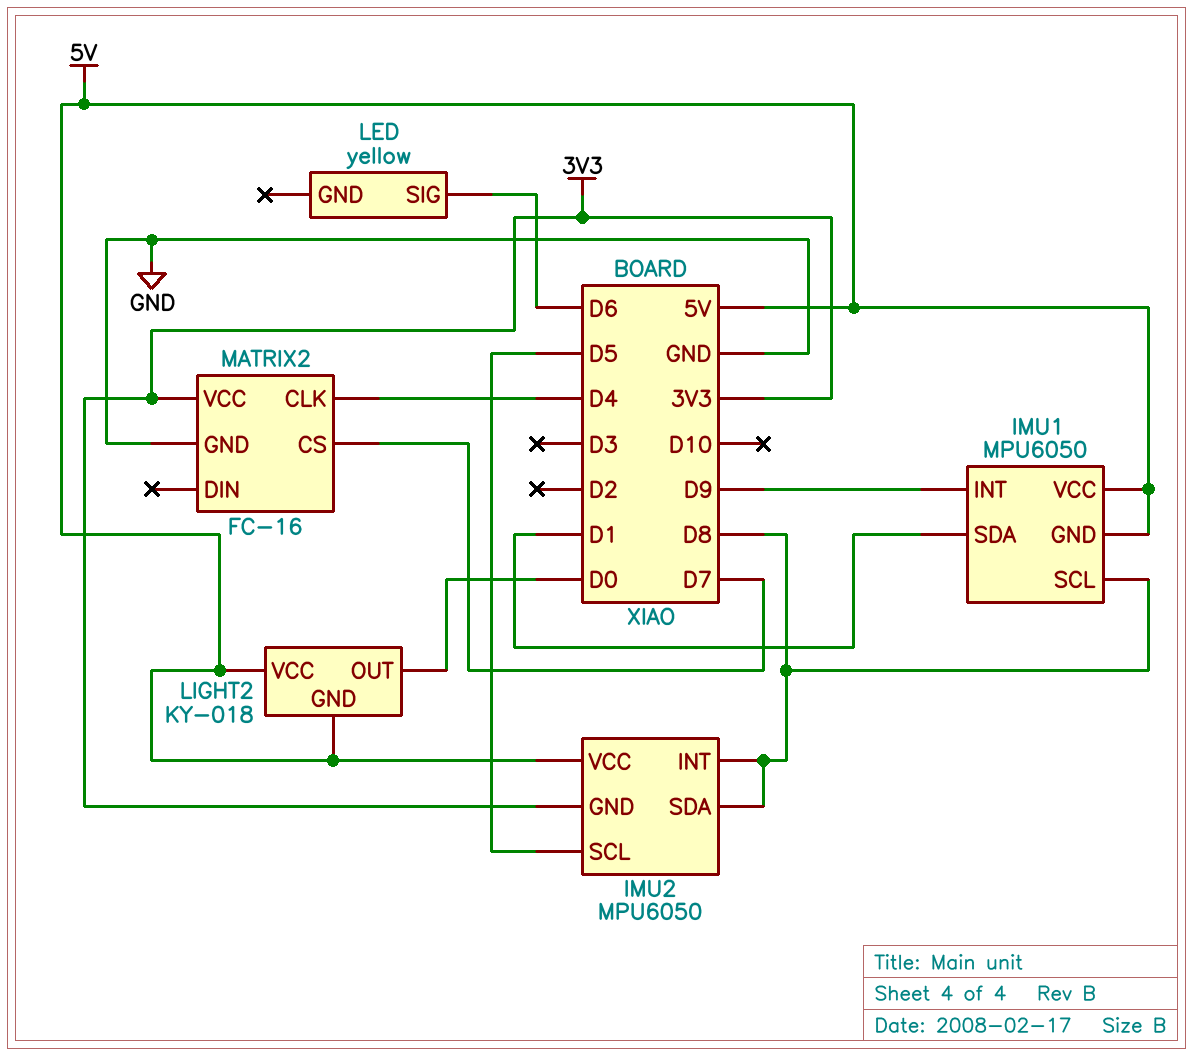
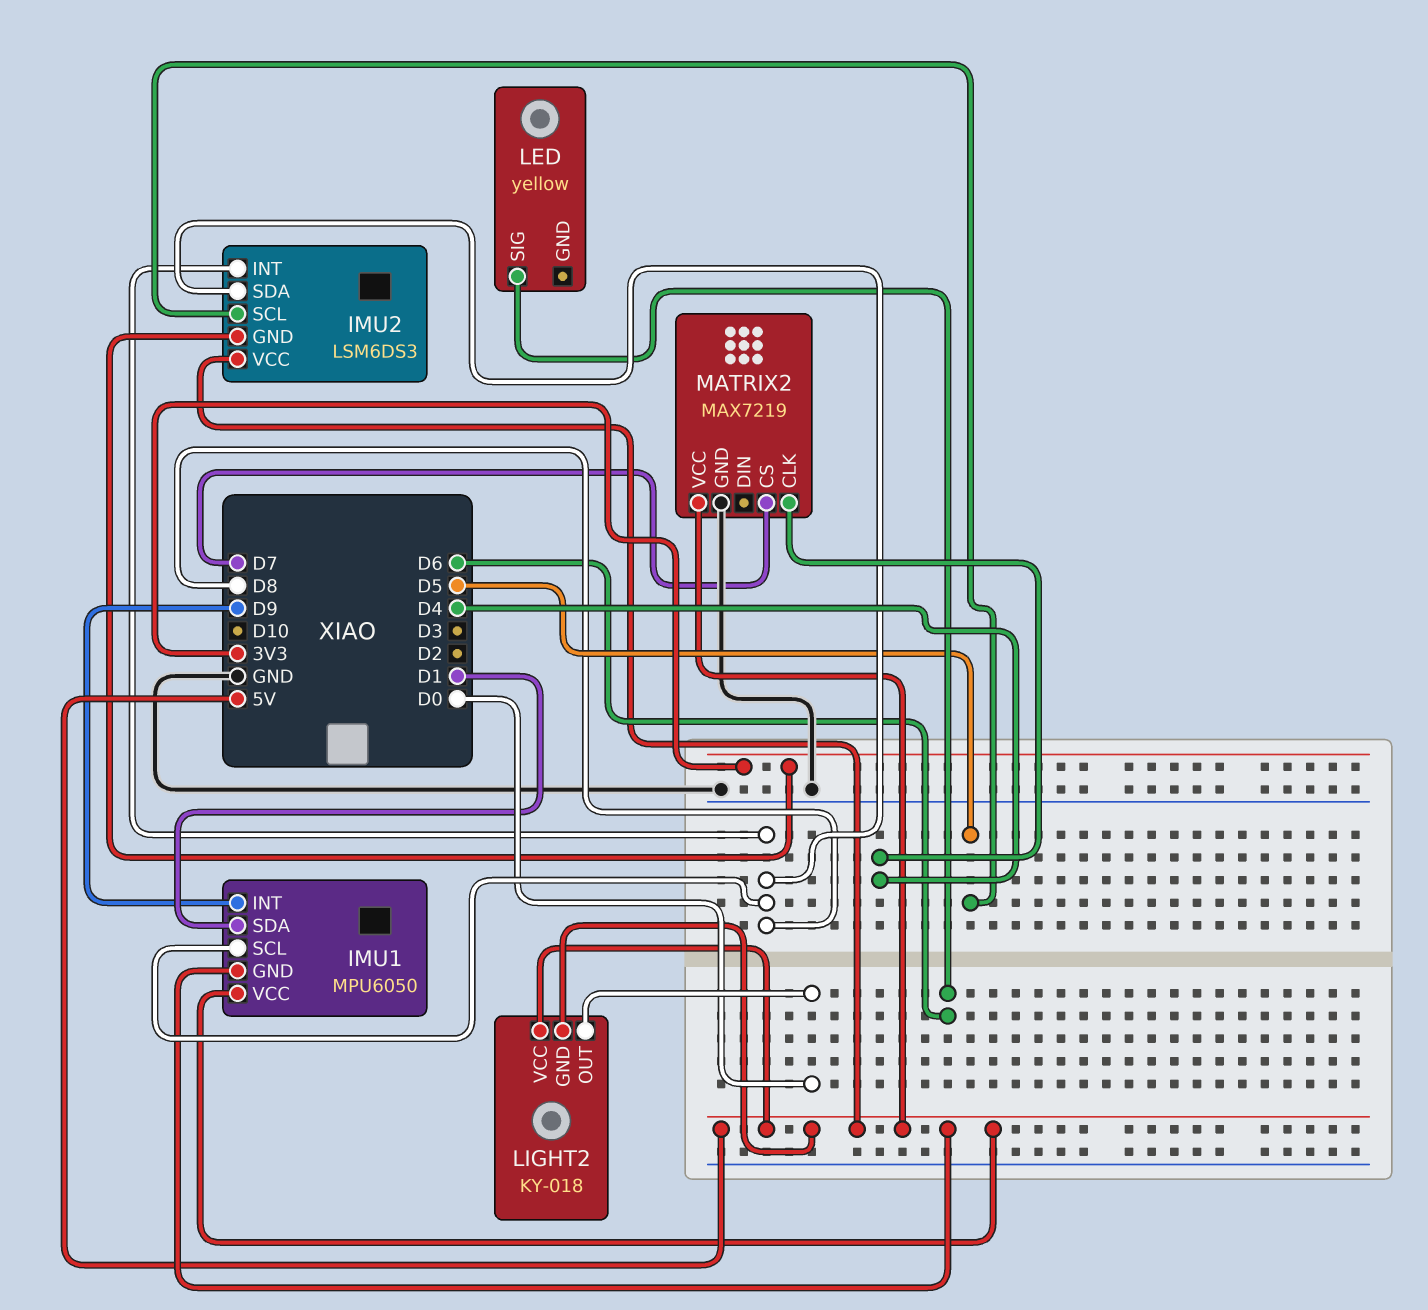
IMU2: MPU6050 -> LSM6DS3
MATRIX2: FC-16 -> MAX7219
MATRIX2 pin VCC: 3V3 -> 5V

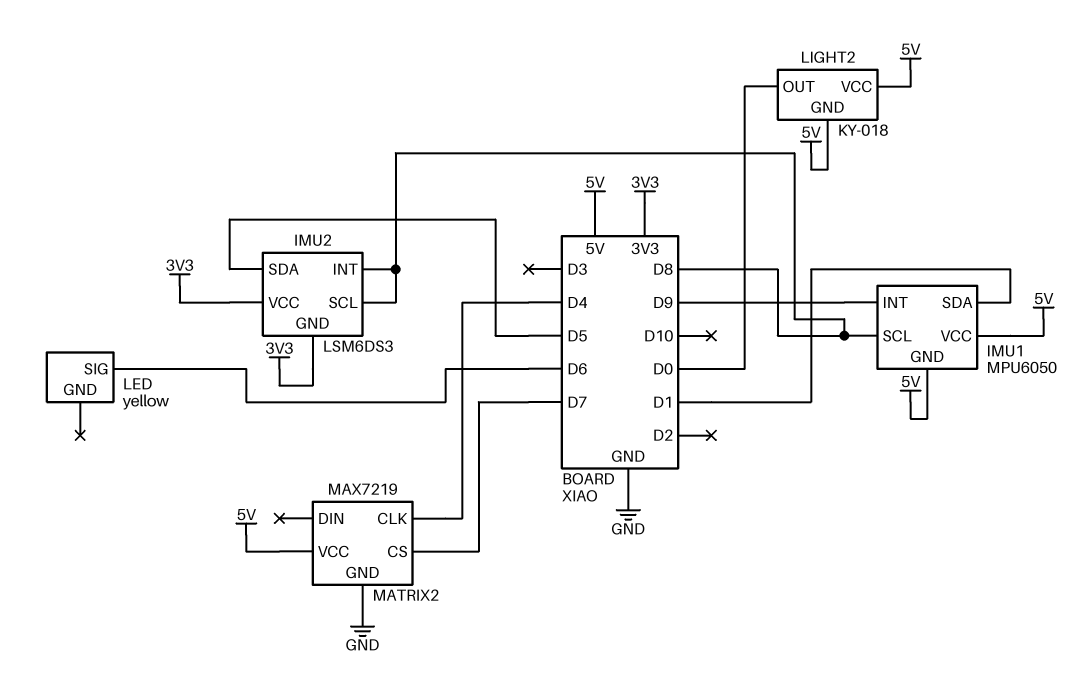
IMU2 pin SCL: D5 -> D8
IMU2 pin SDA: D8 -> D5
IMU2 pin VCC: 5V -> 3V3

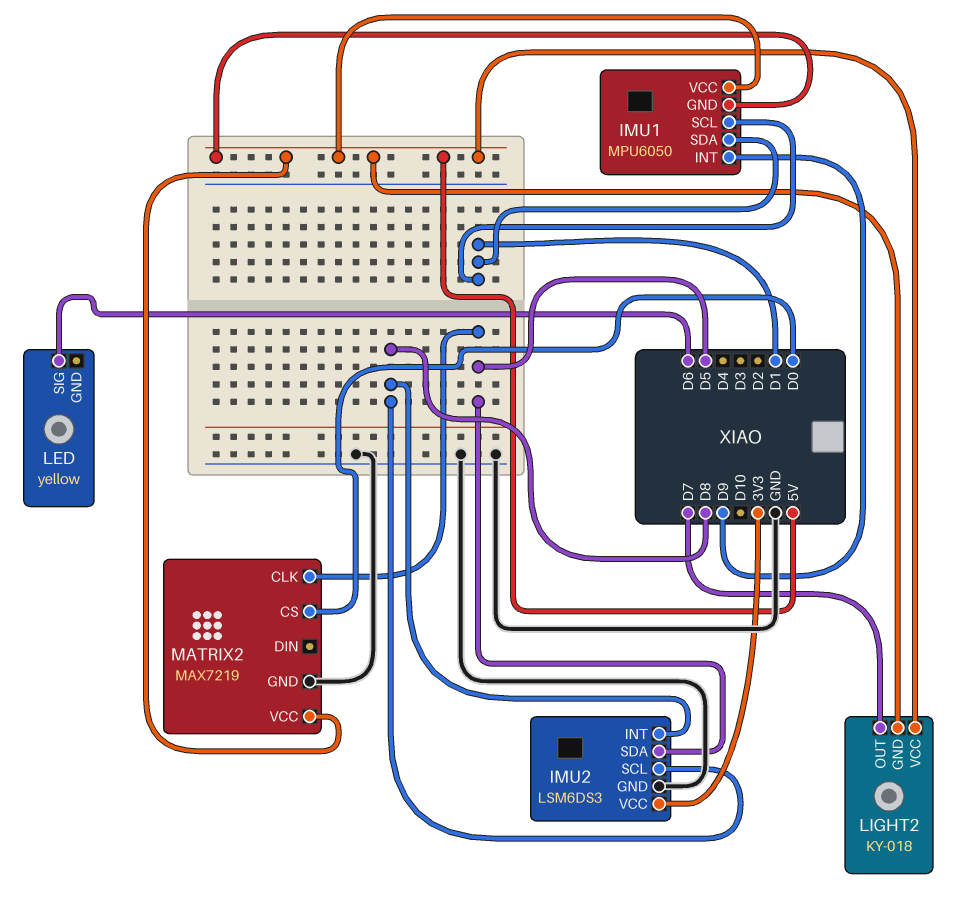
IMU1 pin SCL: D8 -> D1
IMU2 pin GND: 3V3 -> GND
LIGHT2 pin OUT: D0 -> D7
MATRIX2 pin CLK: D4 -> D5
MATRIX2 pin CS: D7 -> D0

